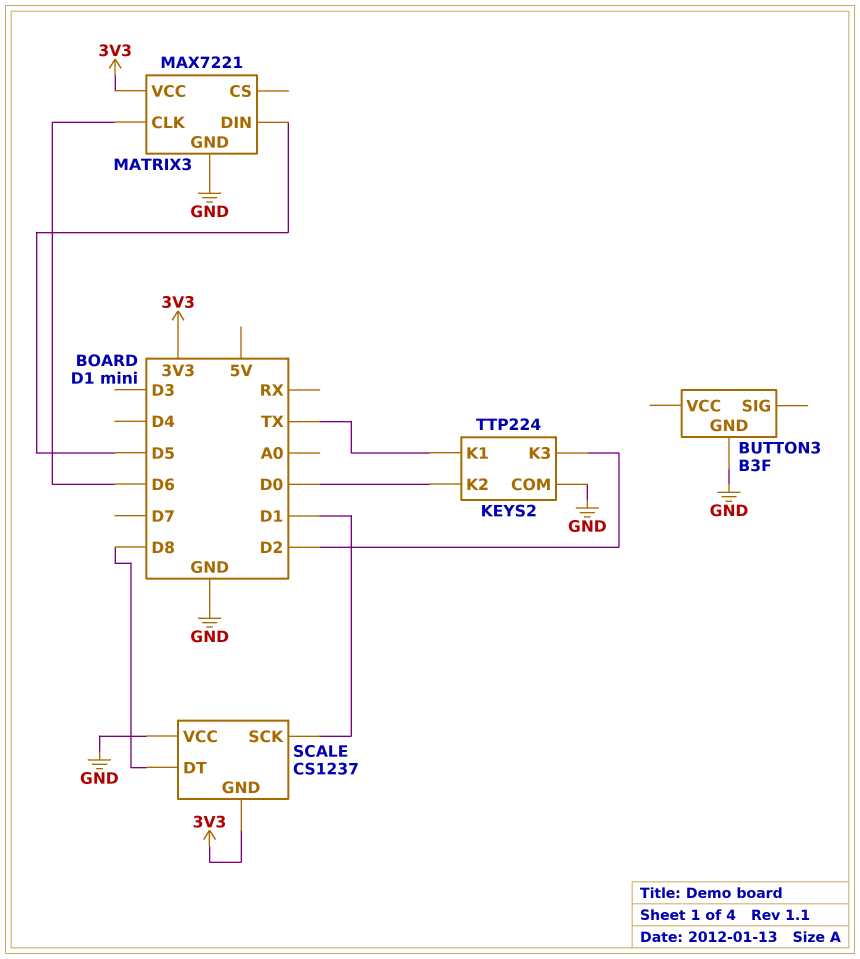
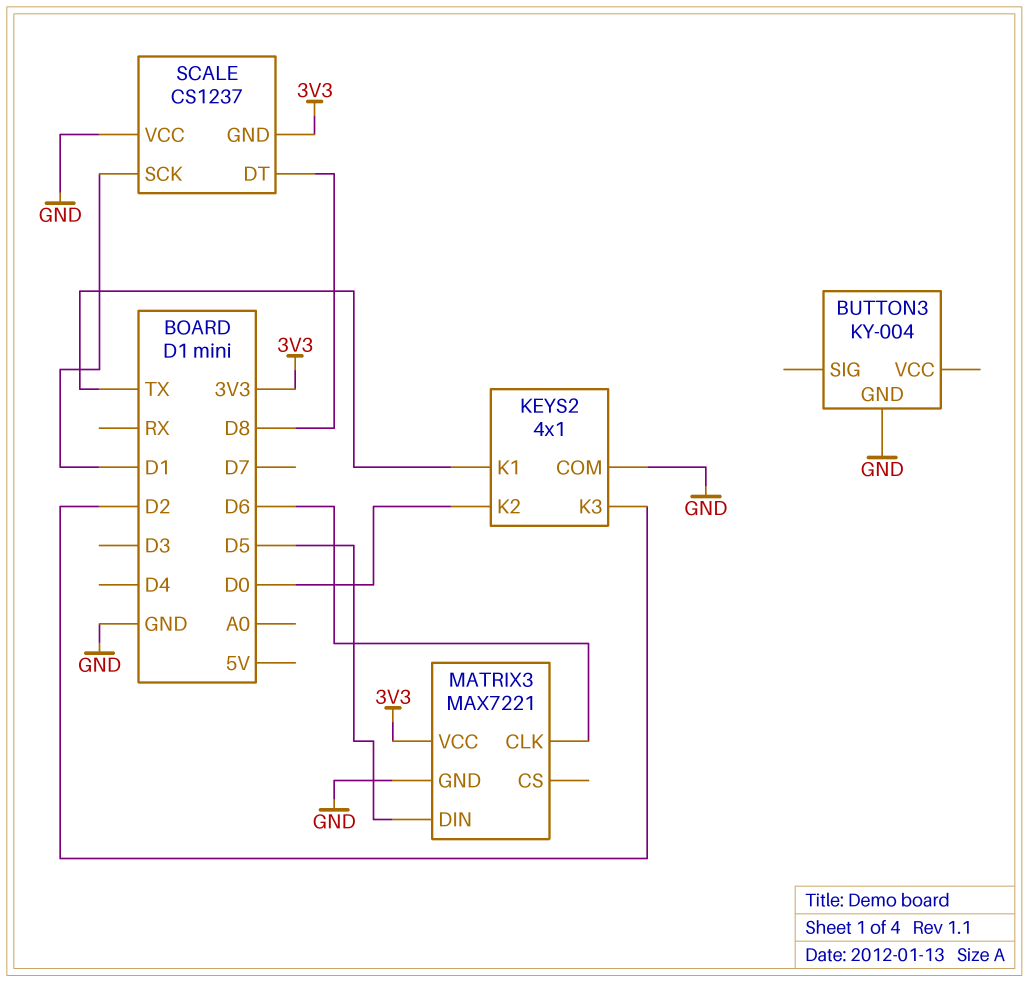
BUTTON3: B3F -> KY-004
KEYS2: TTP224 -> 4x1

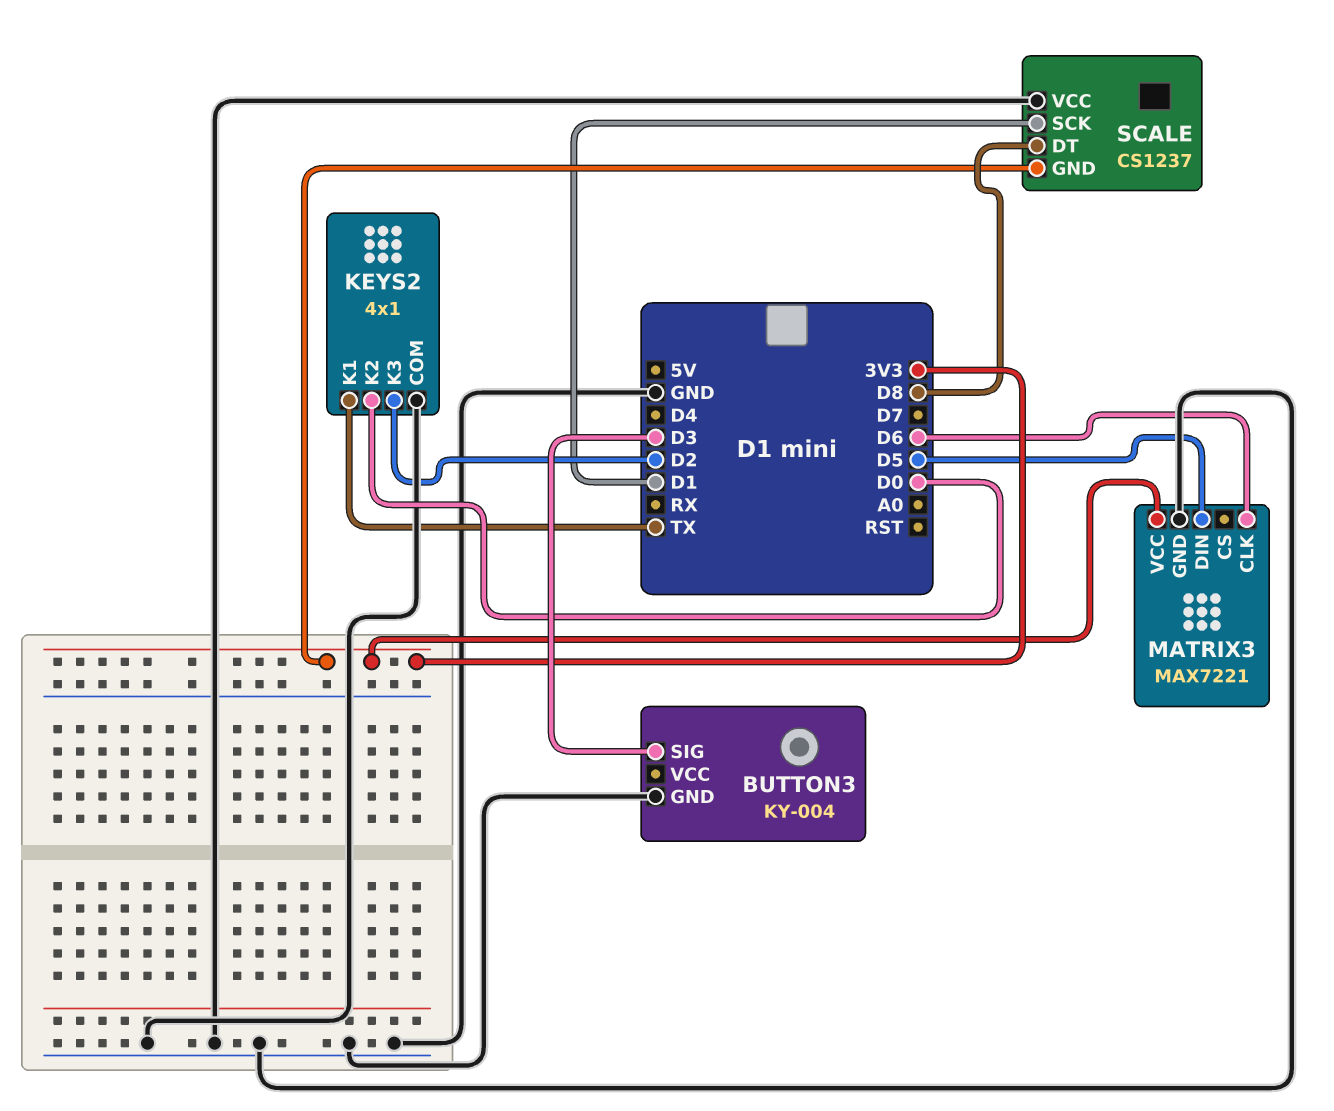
BUTTON3 pin SIG: none -> D3

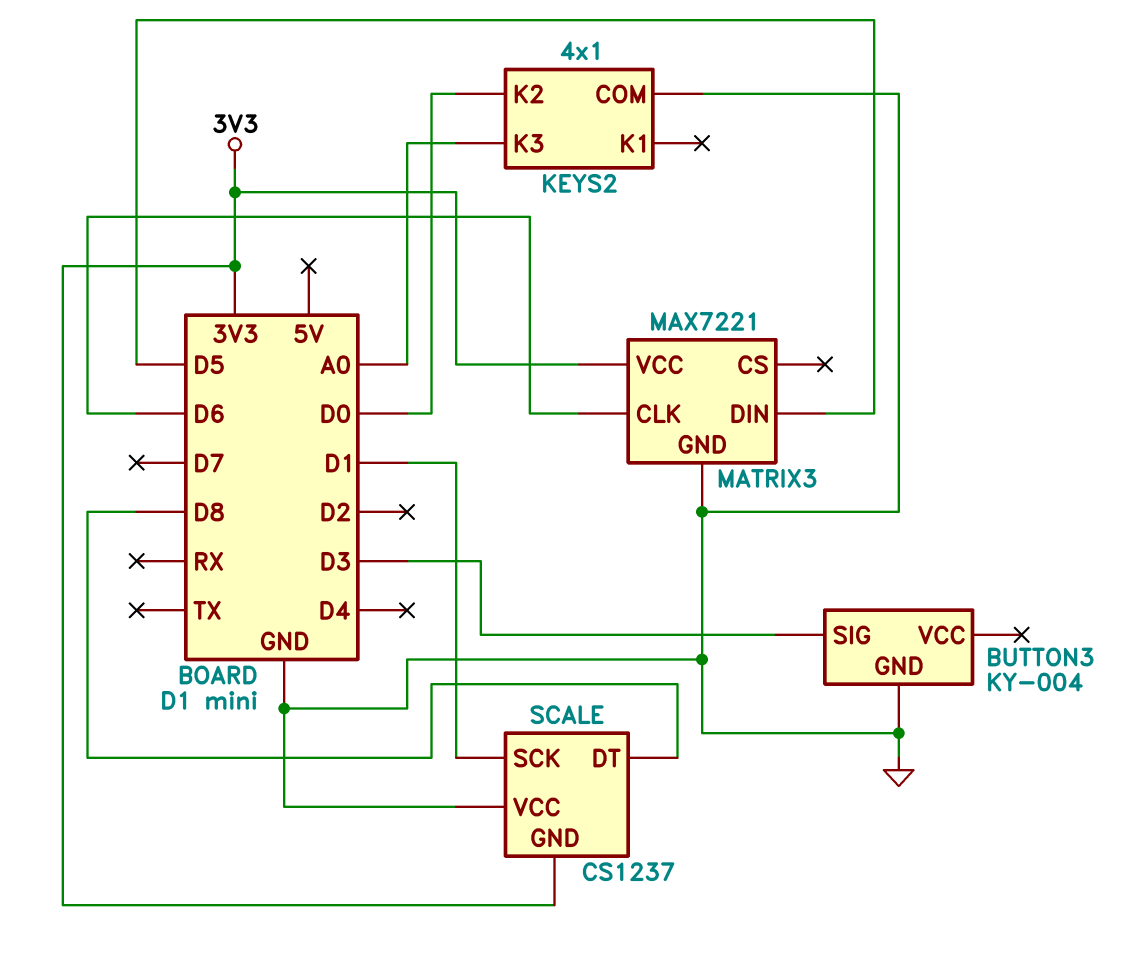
KEYS2 pin K1: TX -> none
KEYS2 pin K3: D2 -> A0

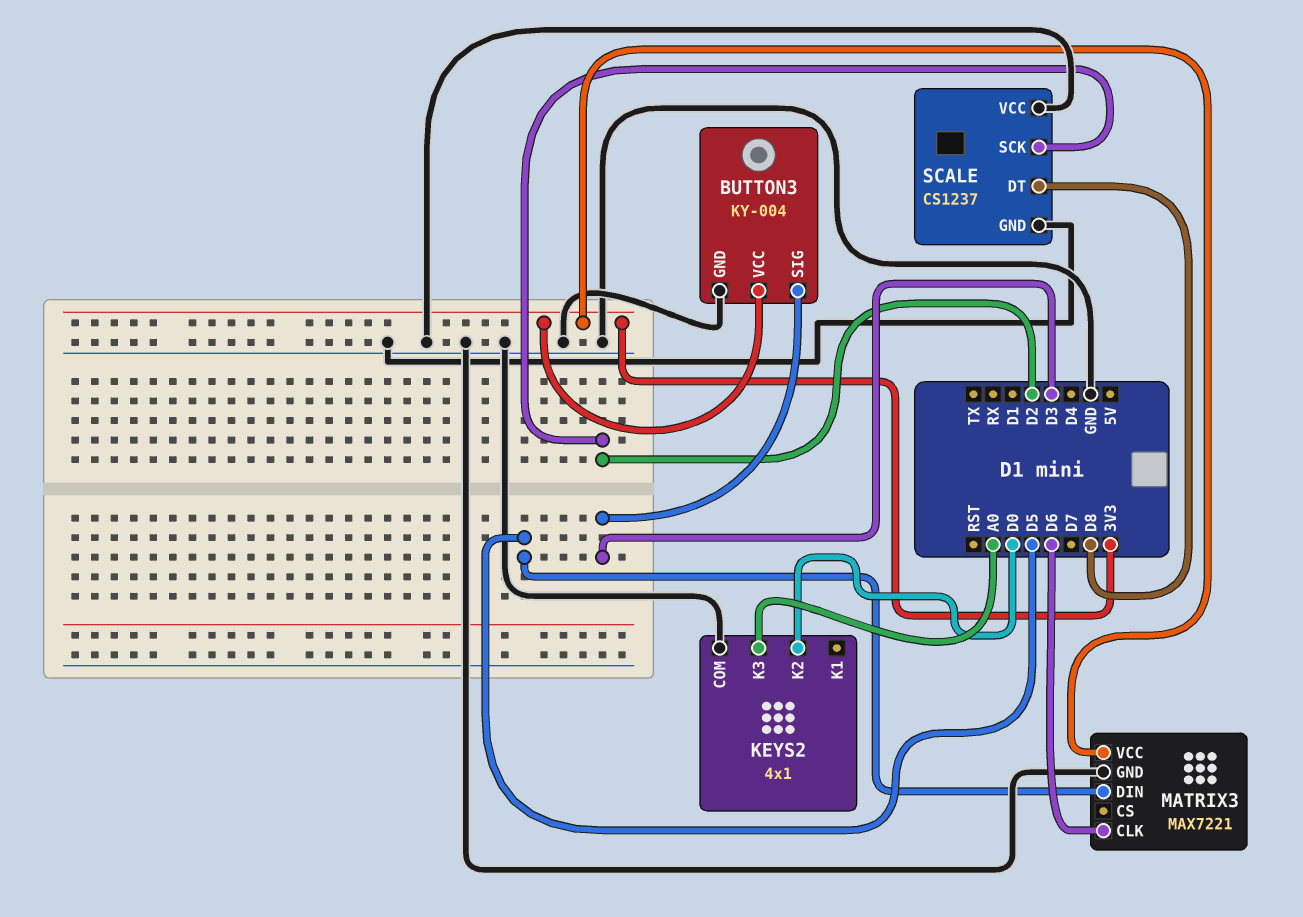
BUTTON3 pin VCC: none -> 3V3
SCALE pin GND: 3V3 -> GND
SCALE pin SCK: D1 -> D2

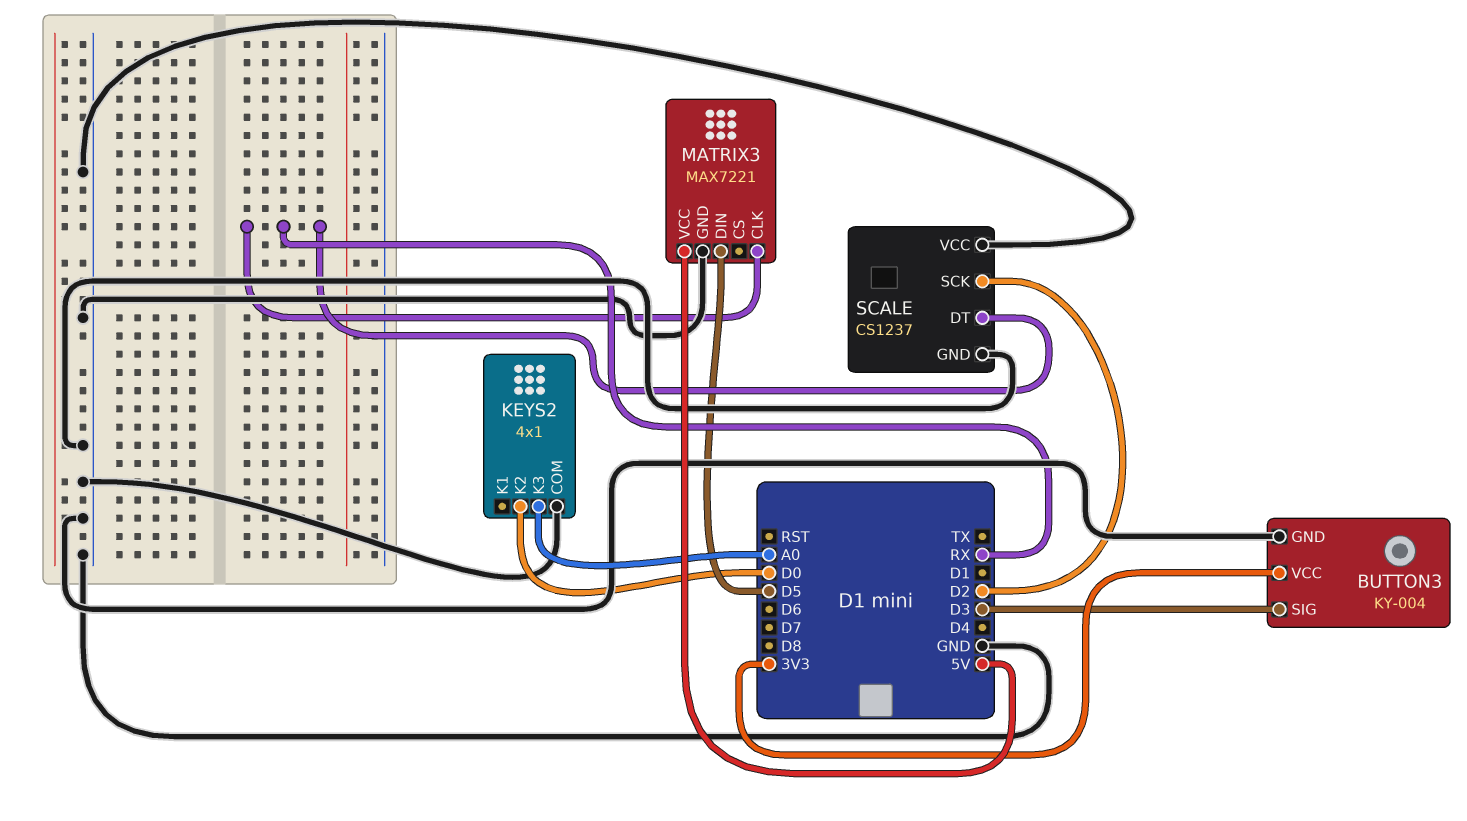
MATRIX3 pin CLK: D6 -> RX
MATRIX3 pin VCC: 3V3 -> 5V
SCALE pin DT: D8 -> RX

